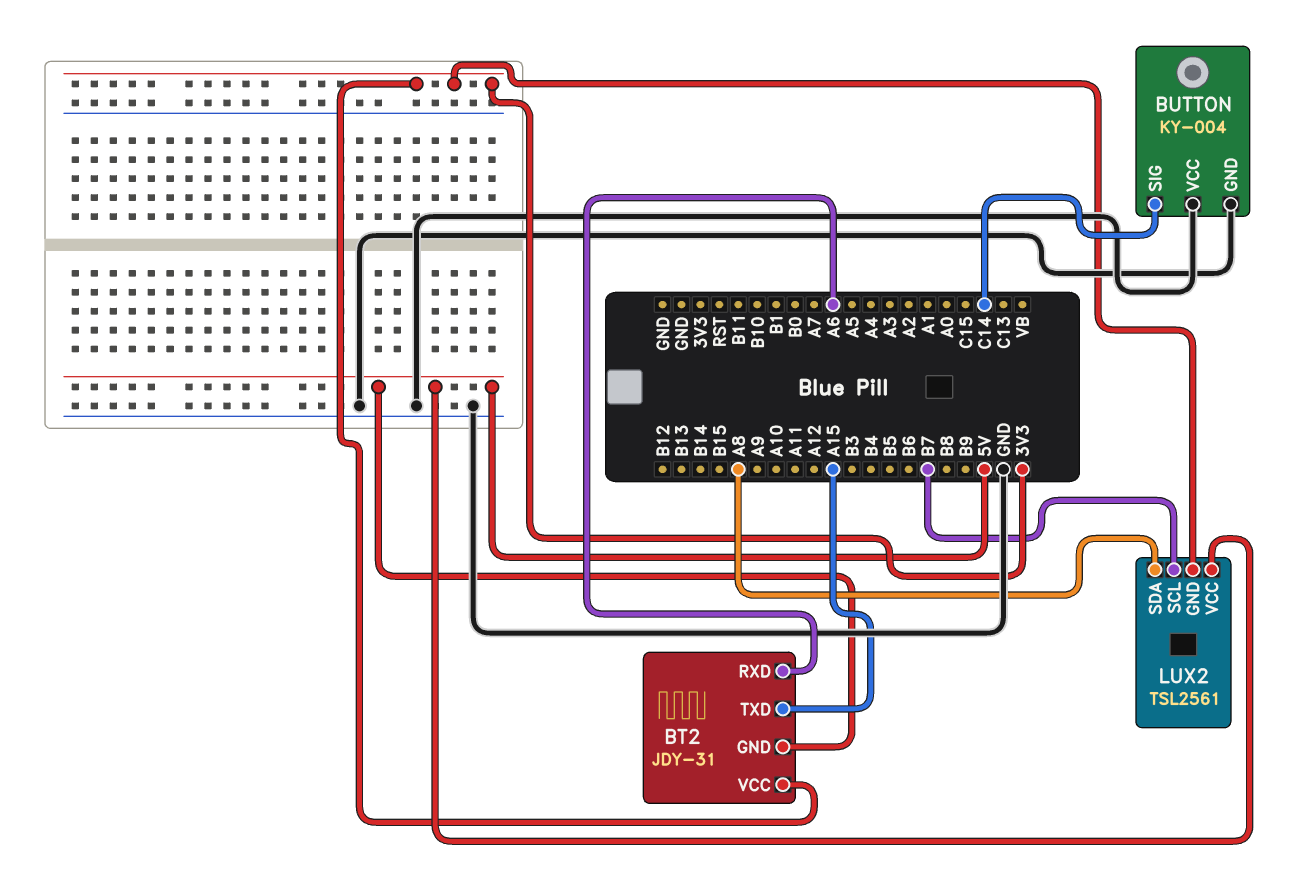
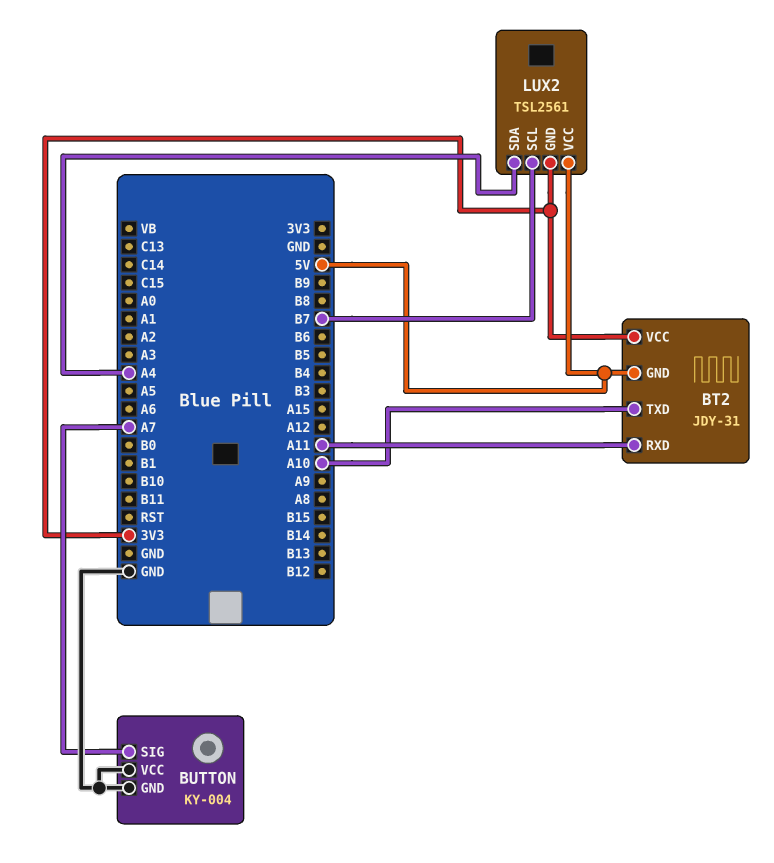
BT2 pin RXD: A6 -> A11
BT2 pin TXD: A15 -> A10
BUTTON pin SIG: C14 -> A7
LUX2 pin SDA: A8 -> A4

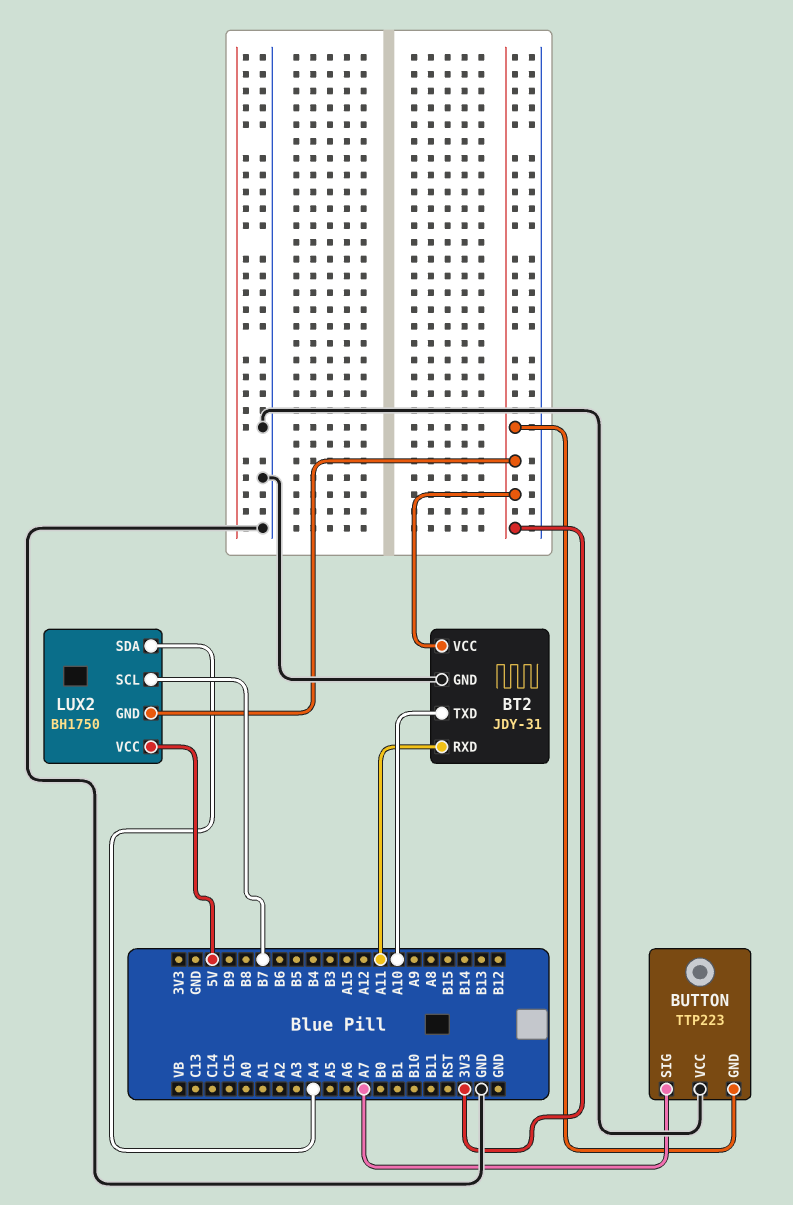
BT2 pin GND: 5V -> GND
BUTTON: KY-004 -> TTP223
BUTTON pin GND: GND -> 3V3
LUX2: TSL2561 -> BH1750

